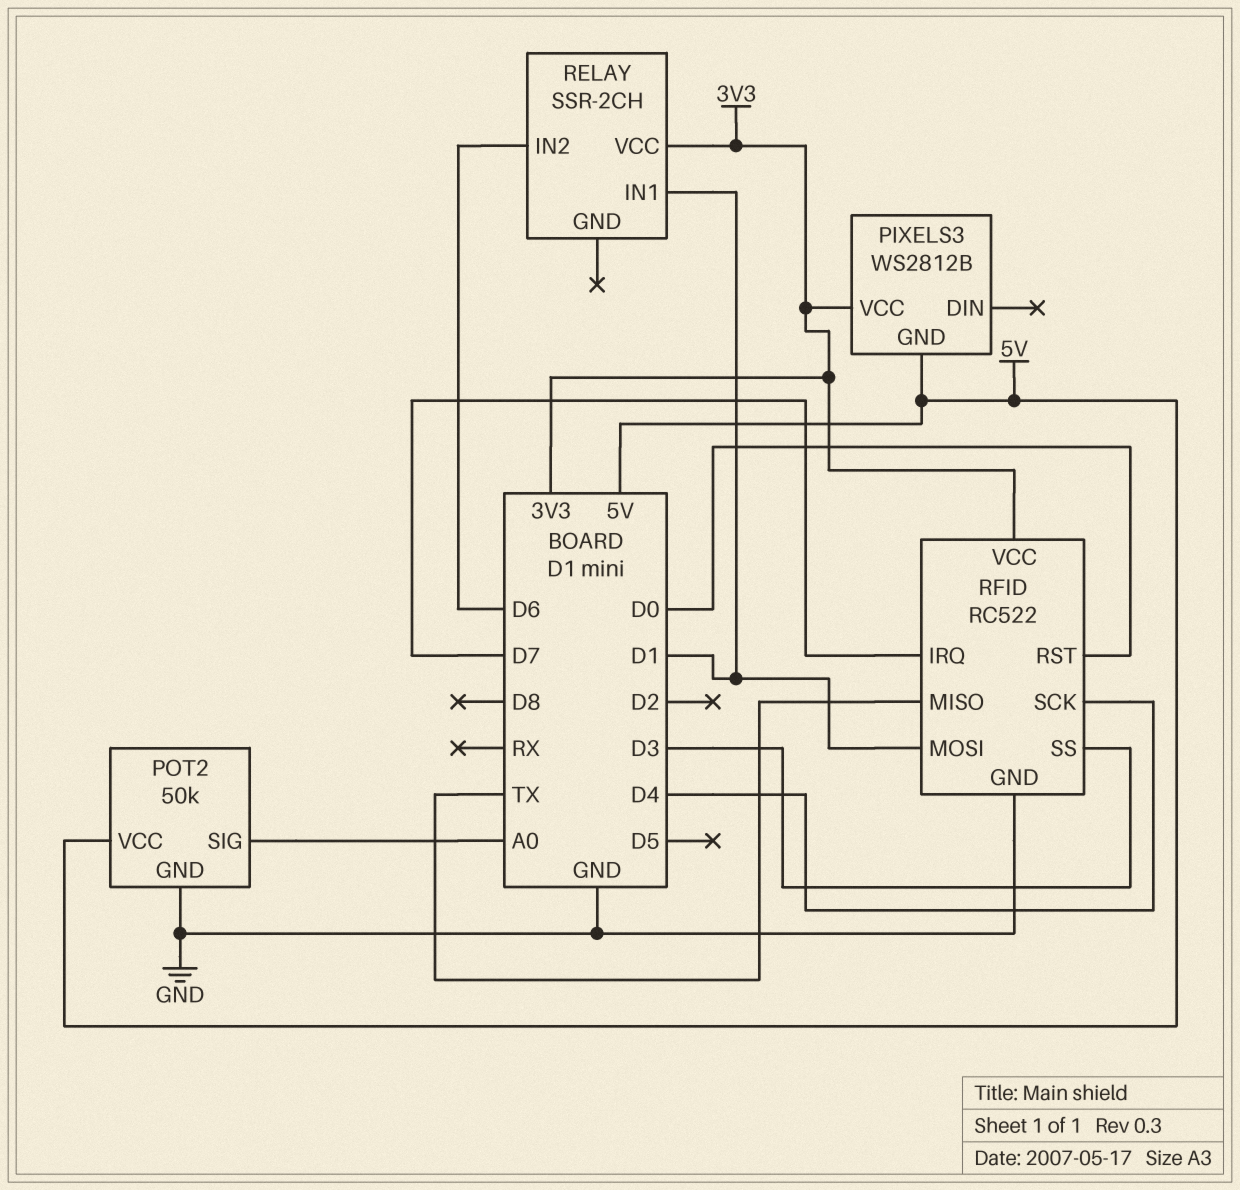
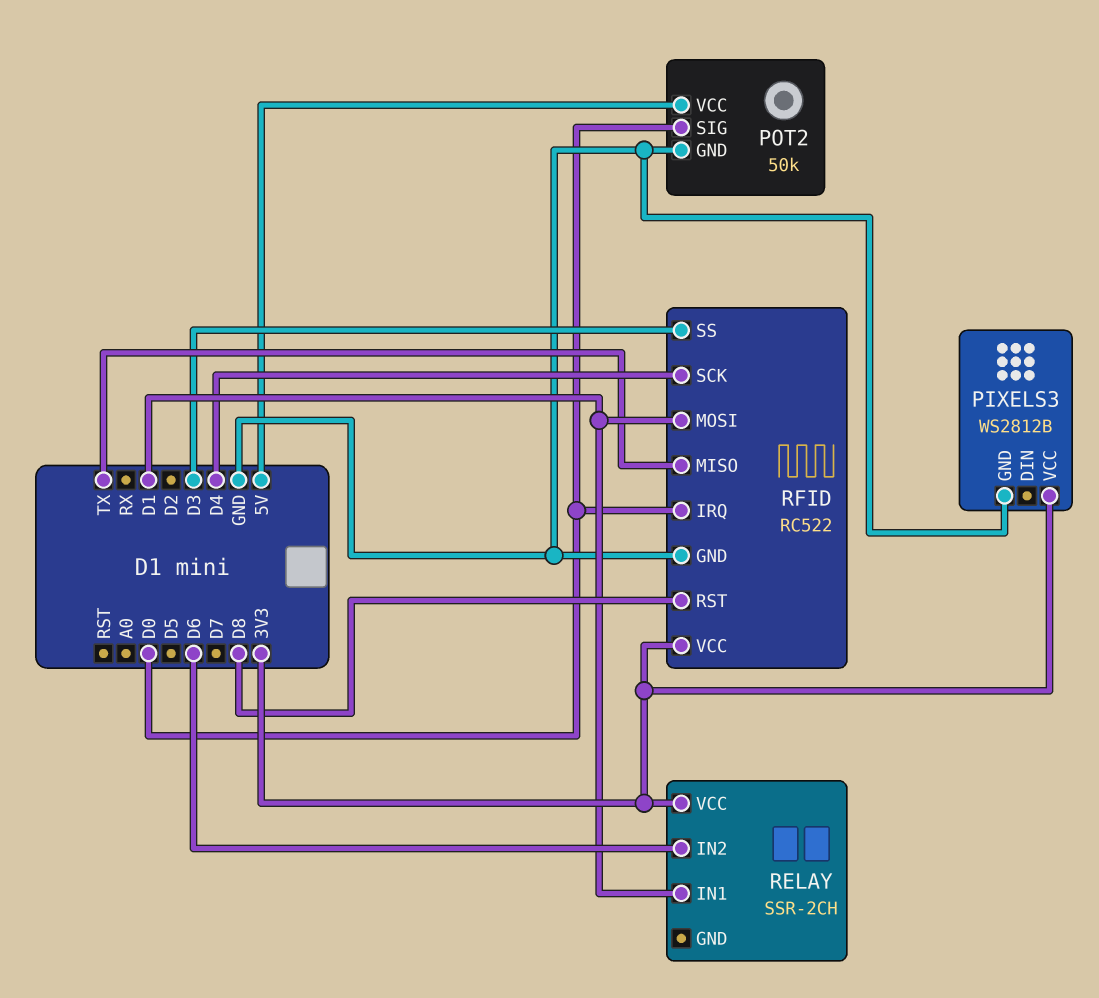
PIXELS3 pin GND: 5V -> GND
POT2 pin SIG: A0 -> D0
RFID pin IRQ: D7 -> D0
RFID pin RST: D0 -> D8

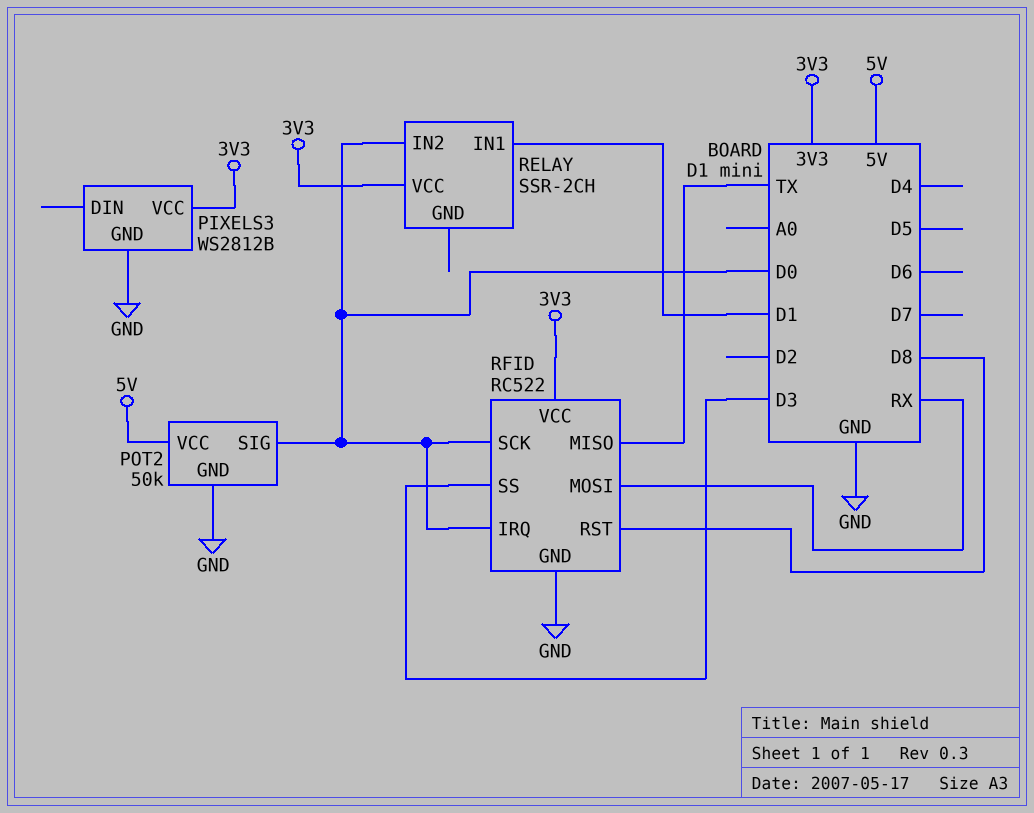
RELAY pin IN2: D6 -> D0
RFID pin MOSI: D1 -> RX
RFID pin SCK: D4 -> D0

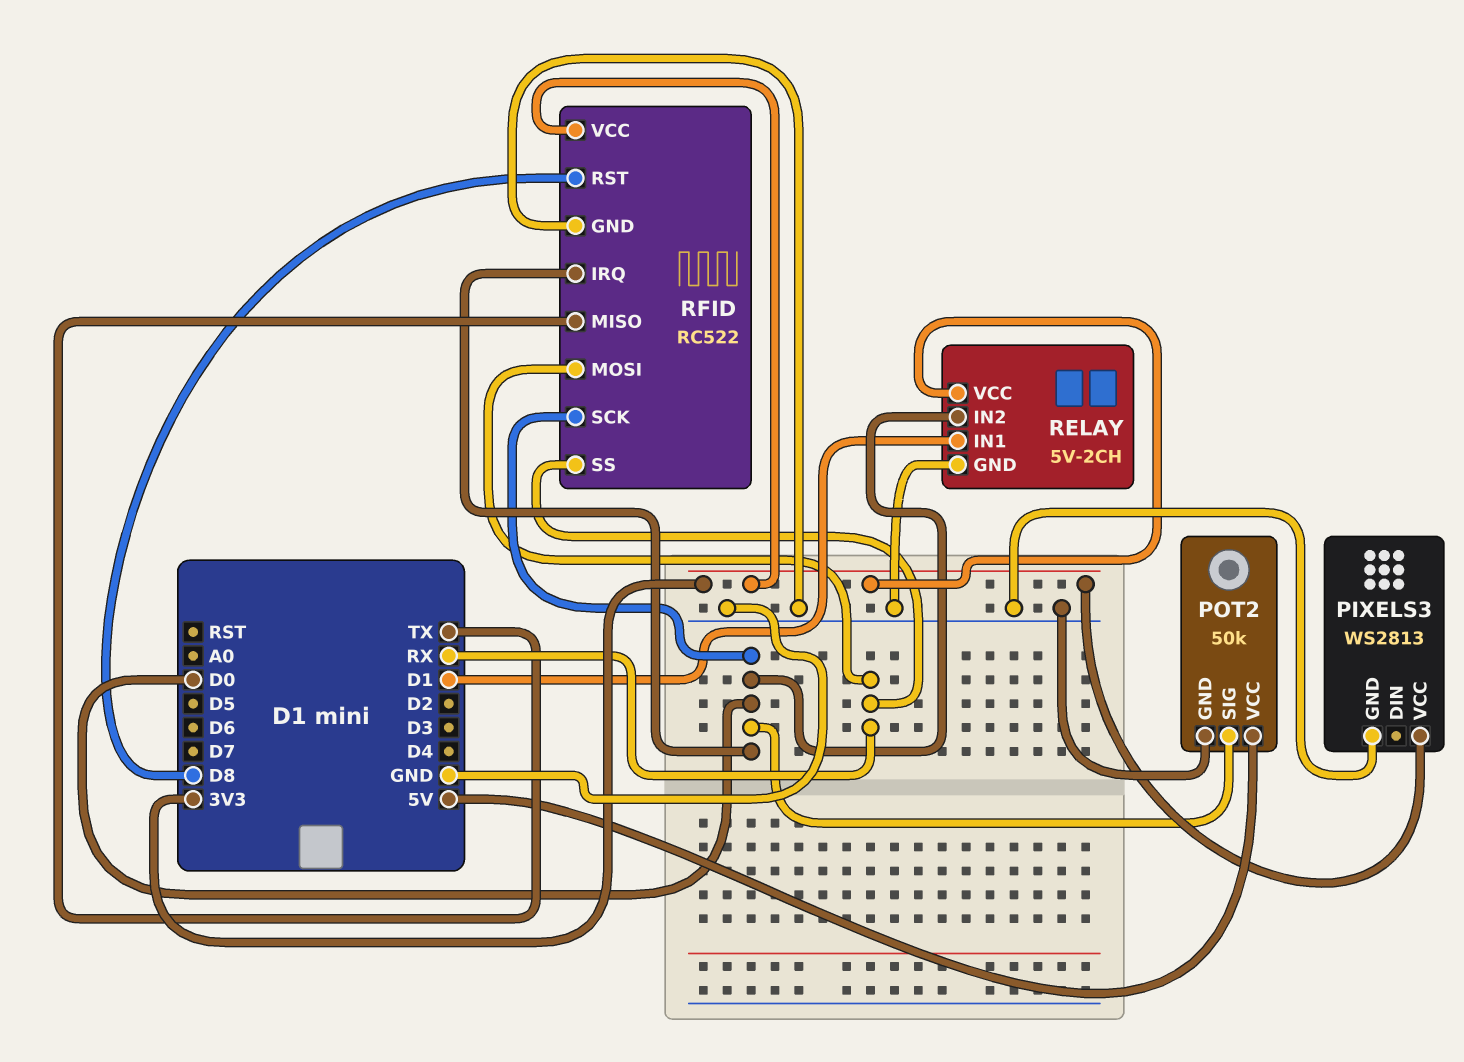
PIXELS3: WS2812B -> WS2813
RELAY: SSR-2CH -> 5V-2CH
RELAY pin GND: none -> GND
RFID pin SS: D3 -> RX

